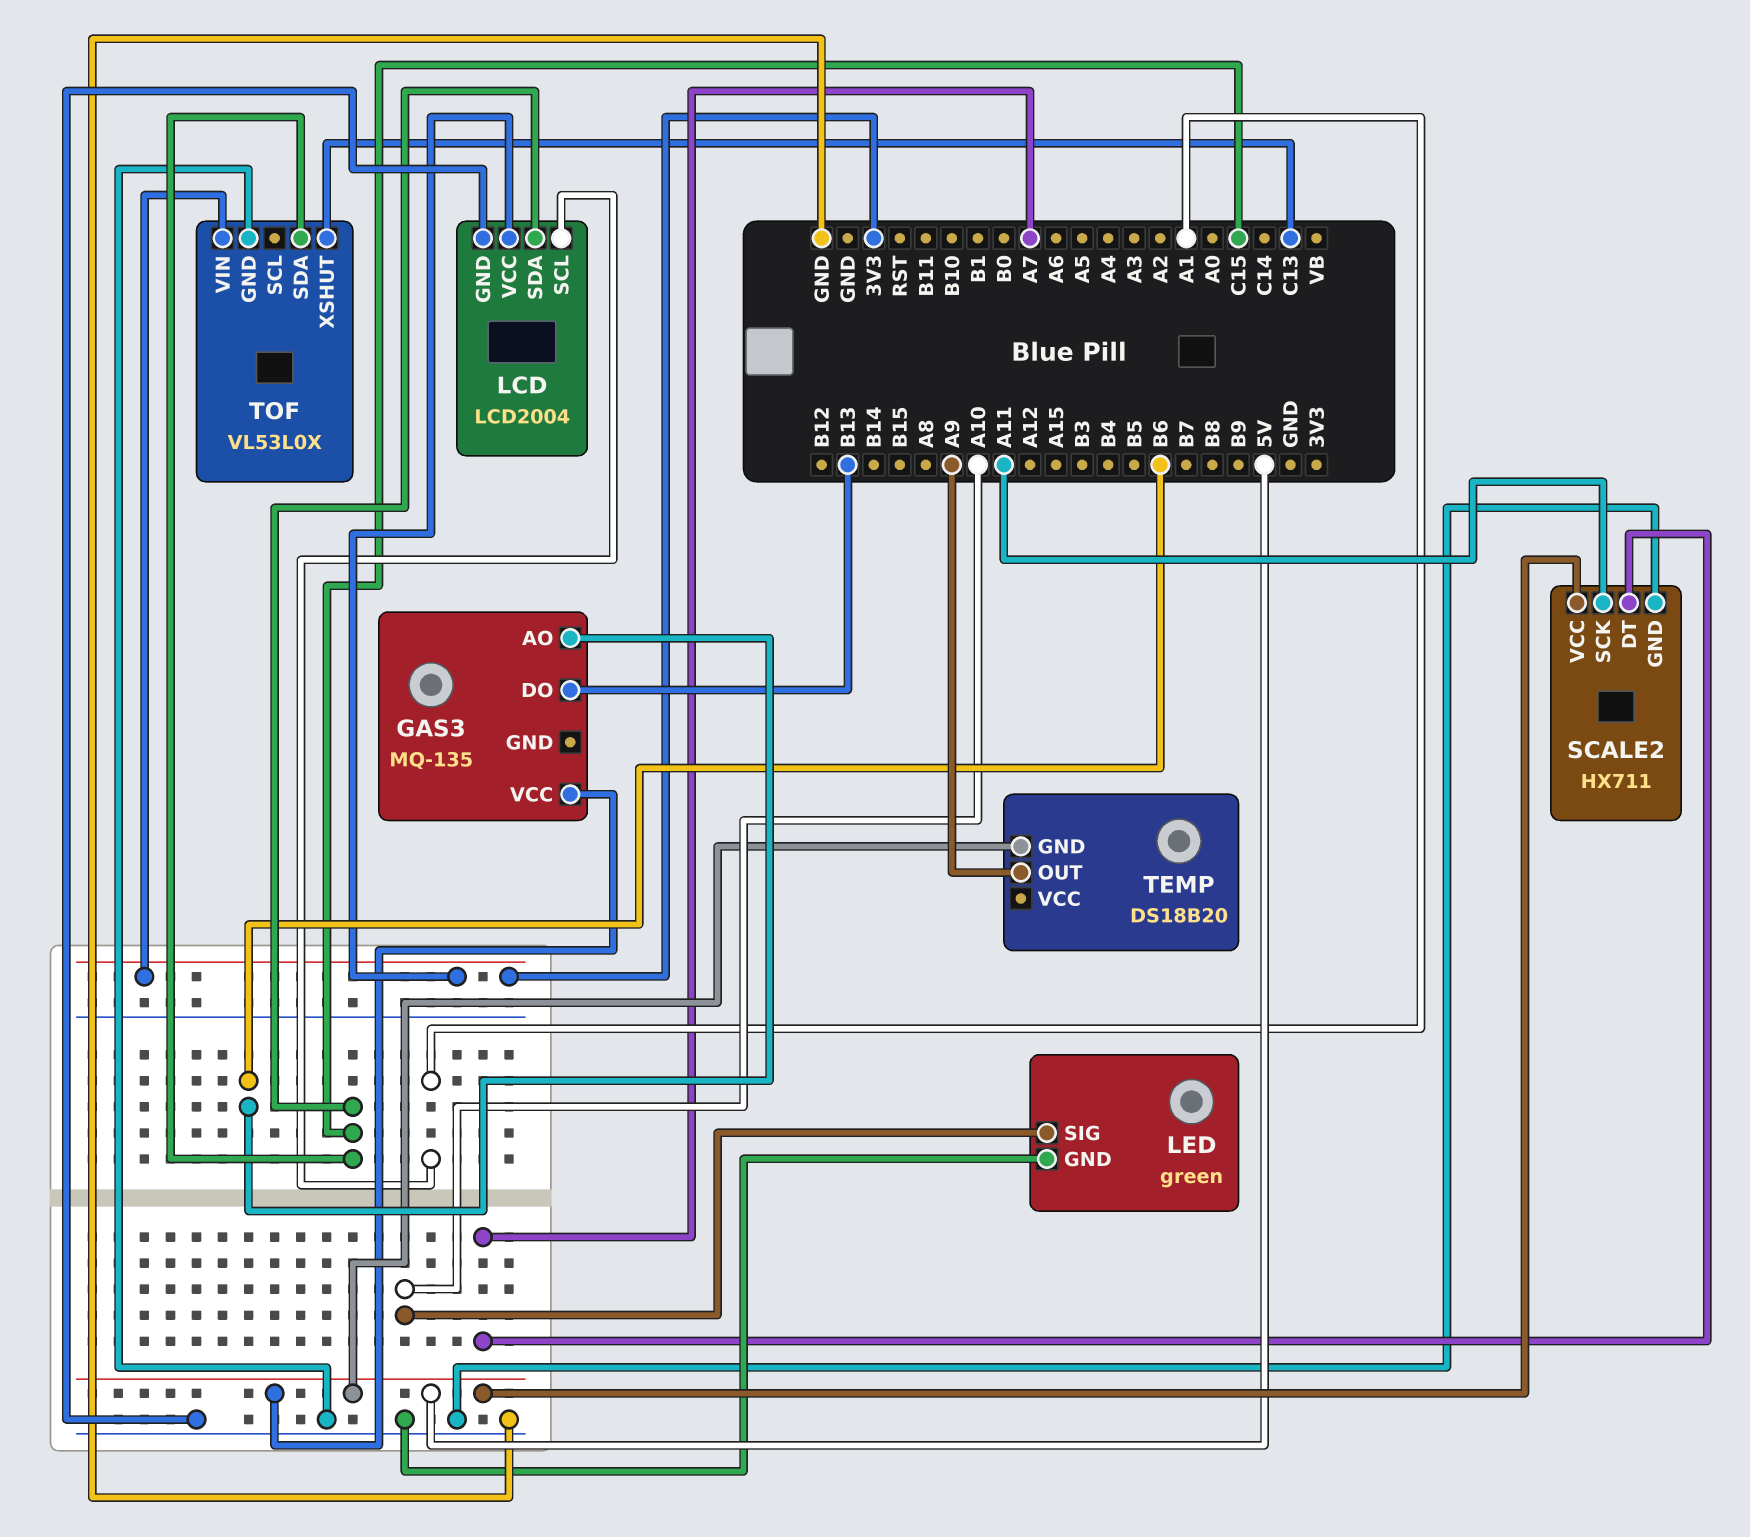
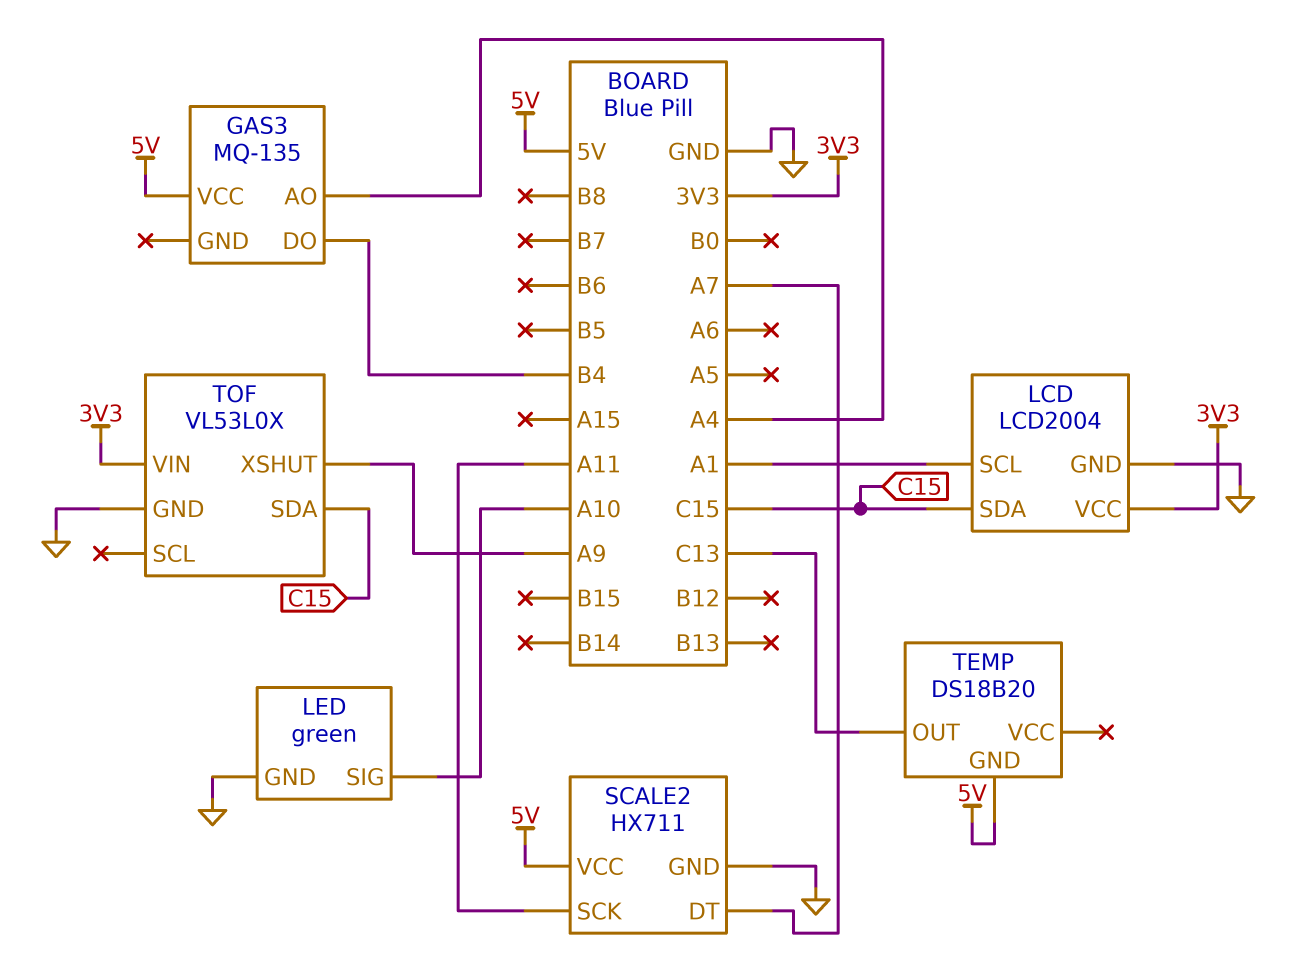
GAS3 pin AO: B6 -> A4
GAS3 pin DO: B13 -> B4
TEMP pin OUT: A9 -> C13
TOF pin XSHUT: C13 -> A9

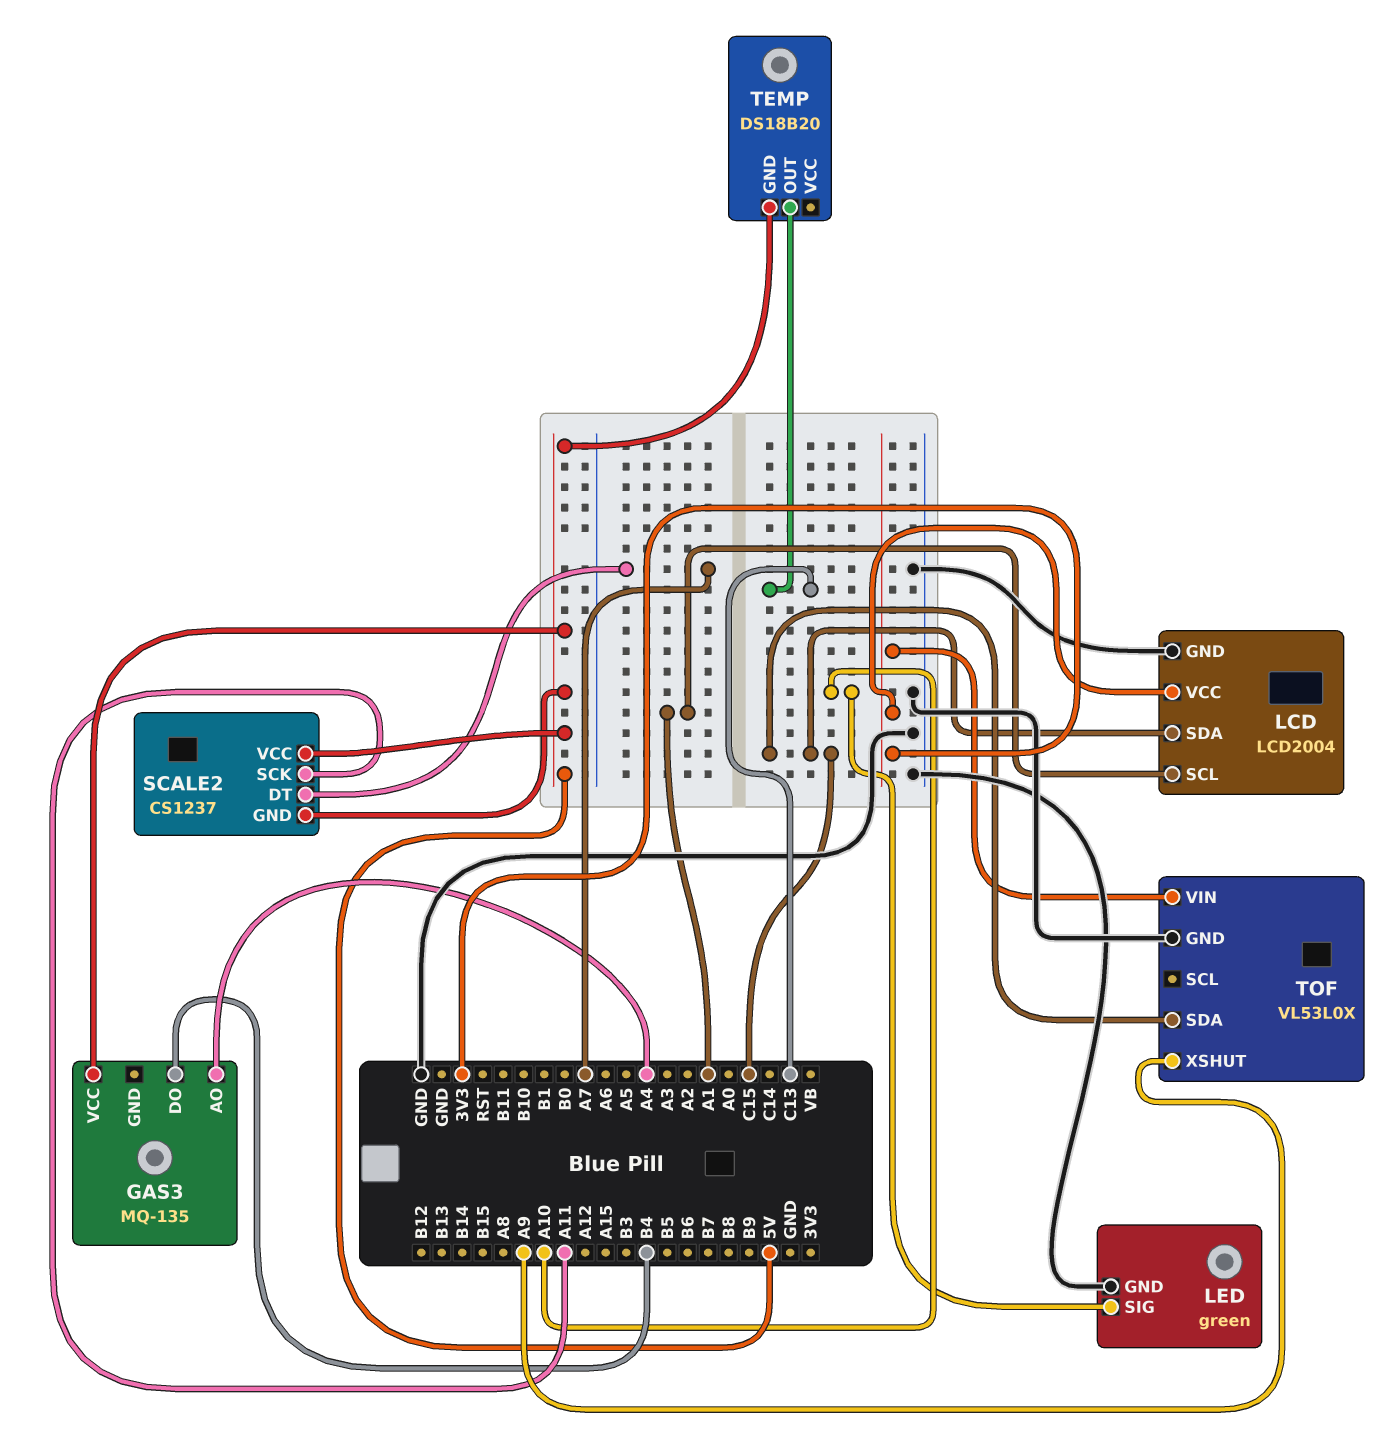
SCALE2: HX711 -> CS1237
SCALE2 pin GND: GND -> 5V

